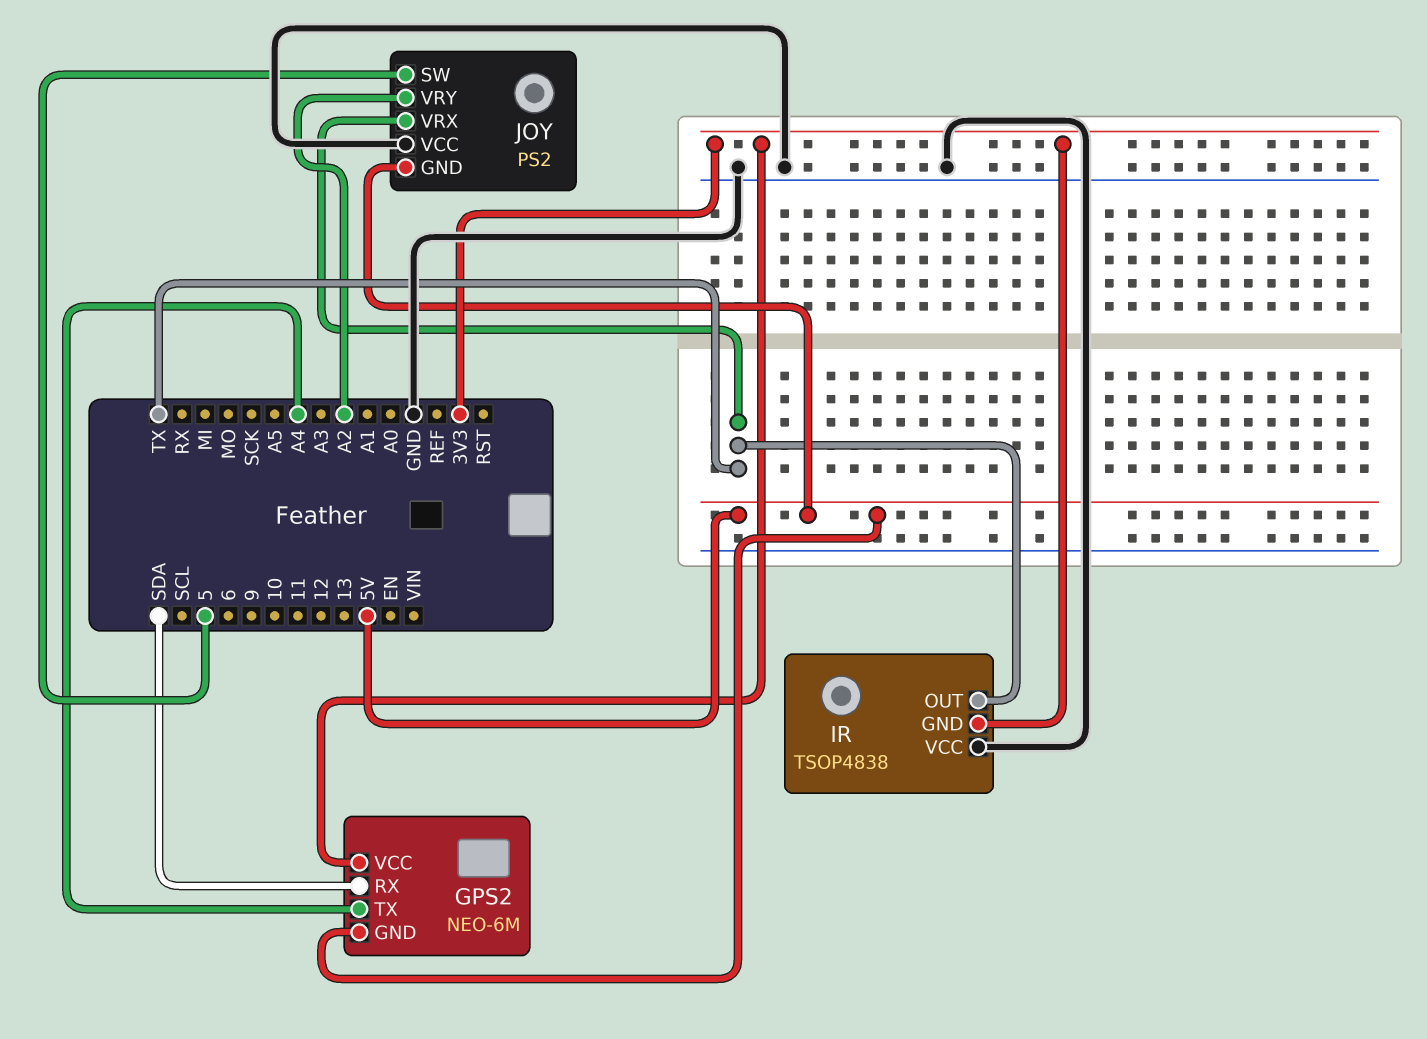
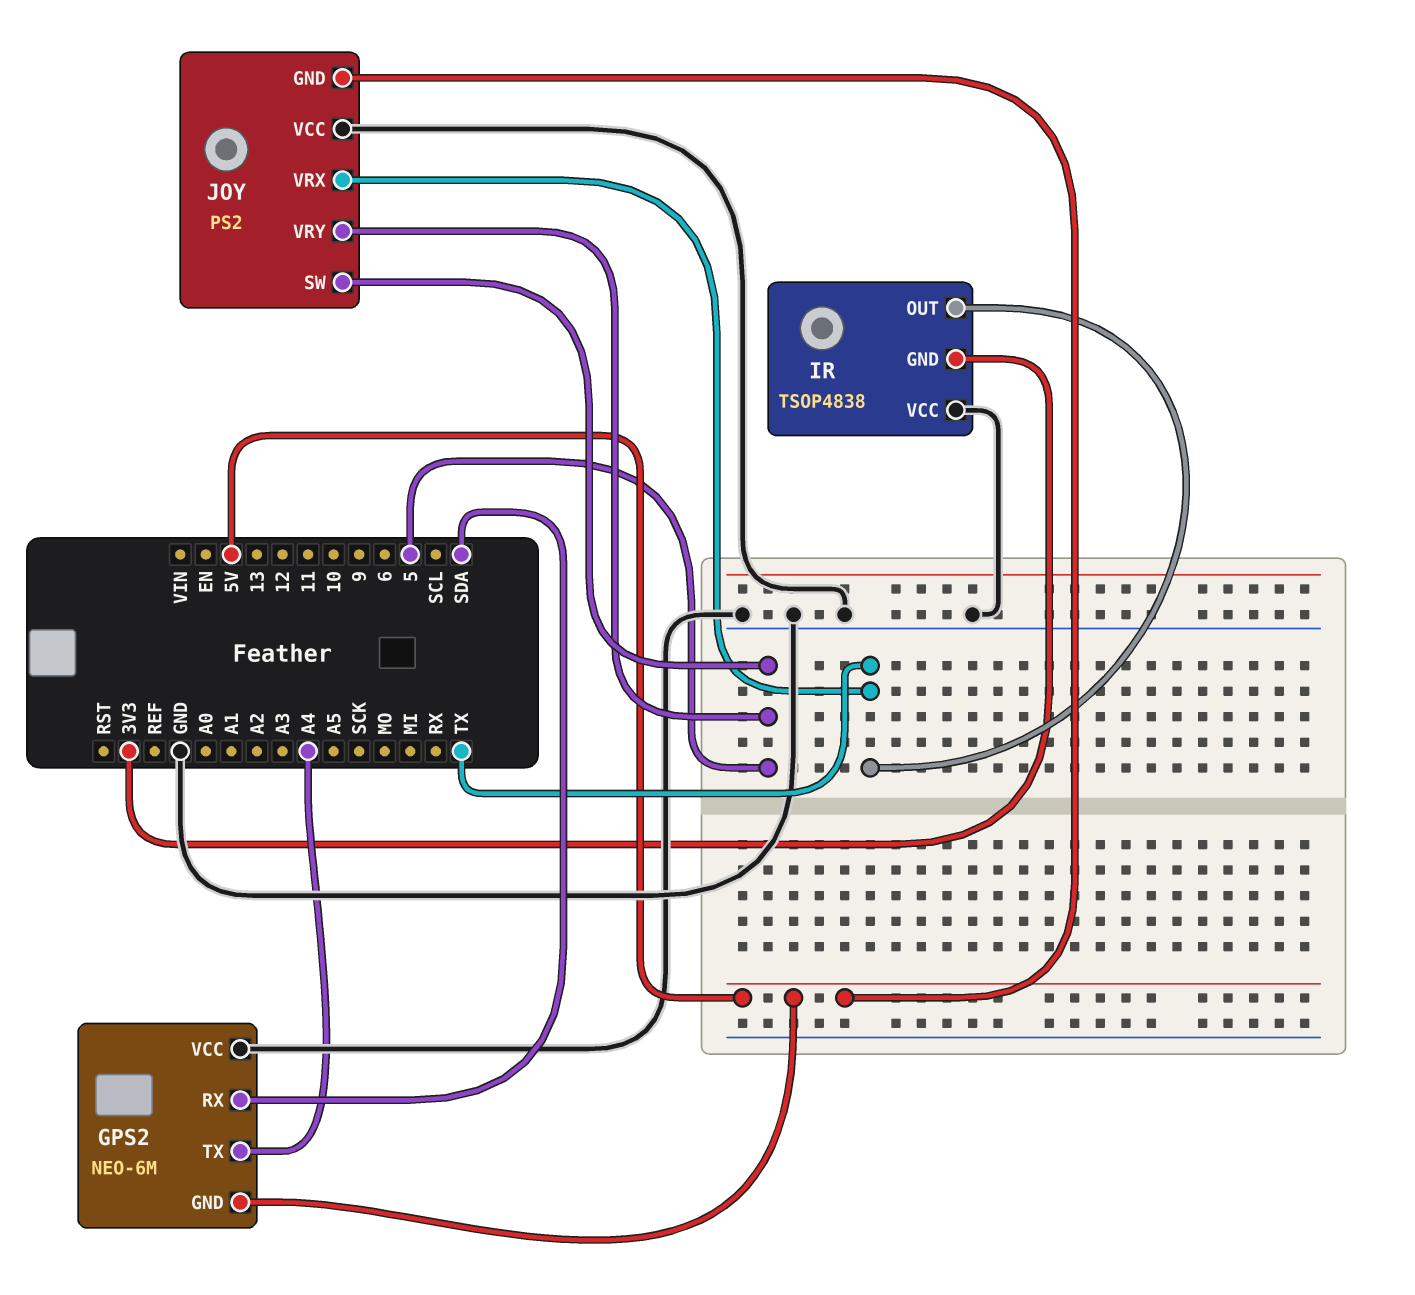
GPS2 pin VCC: 3V3 -> GND
JOY pin VRY: A2 -> 5

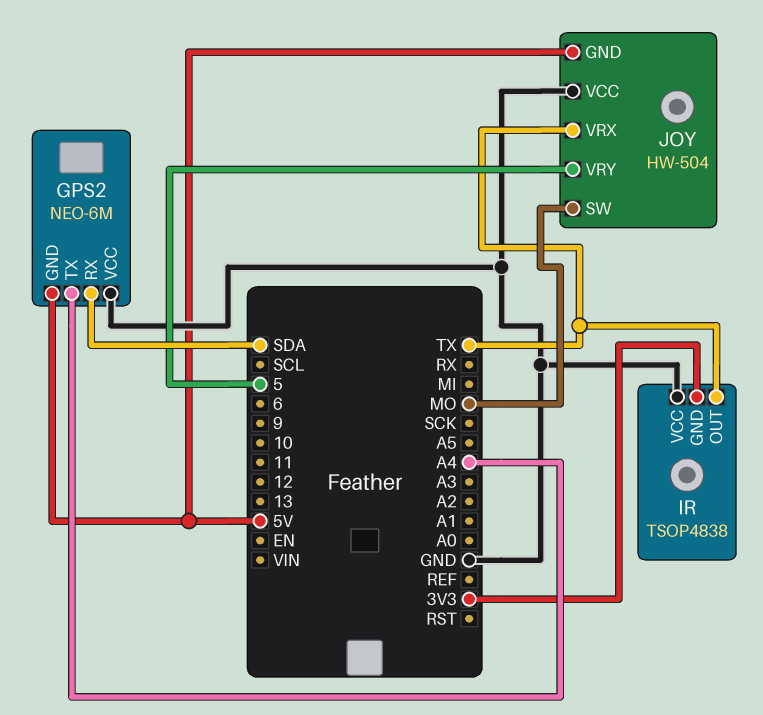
JOY: PS2 -> HW-504
JOY pin SW: 5 -> MO

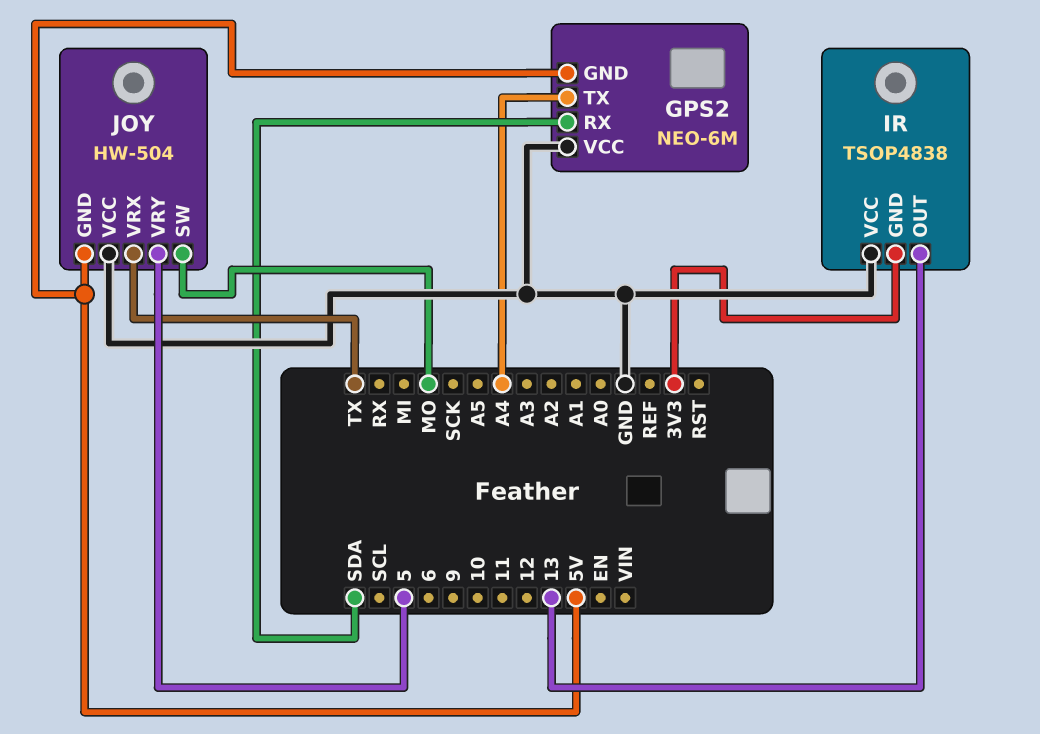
IR pin OUT: TX -> 13

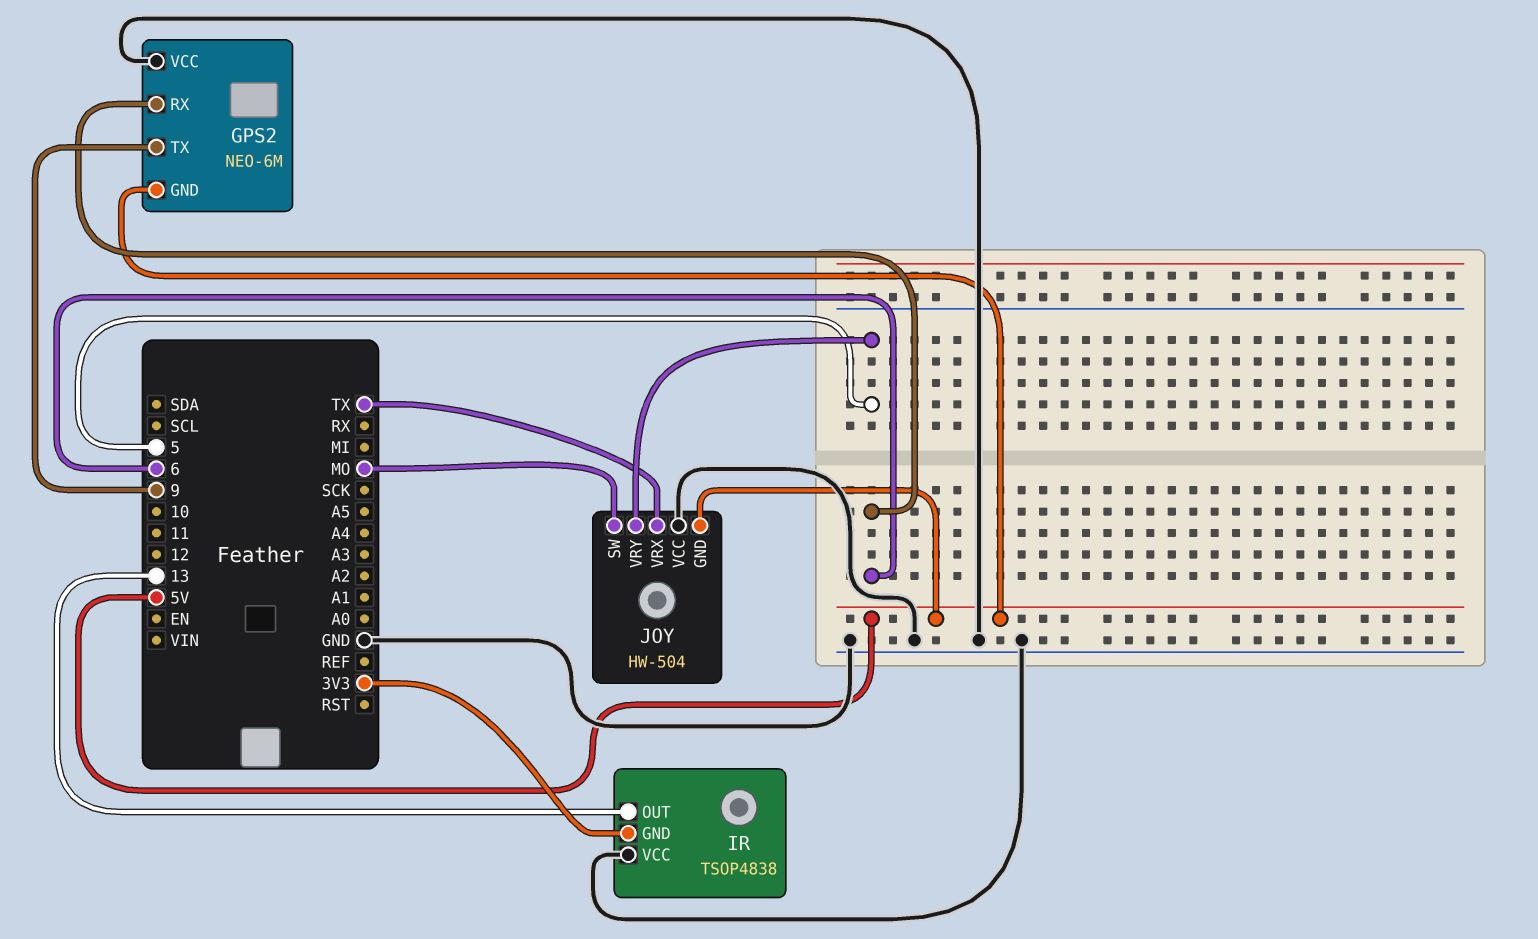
GPS2 pin RX: SDA -> 6
GPS2 pin TX: A4 -> 9

